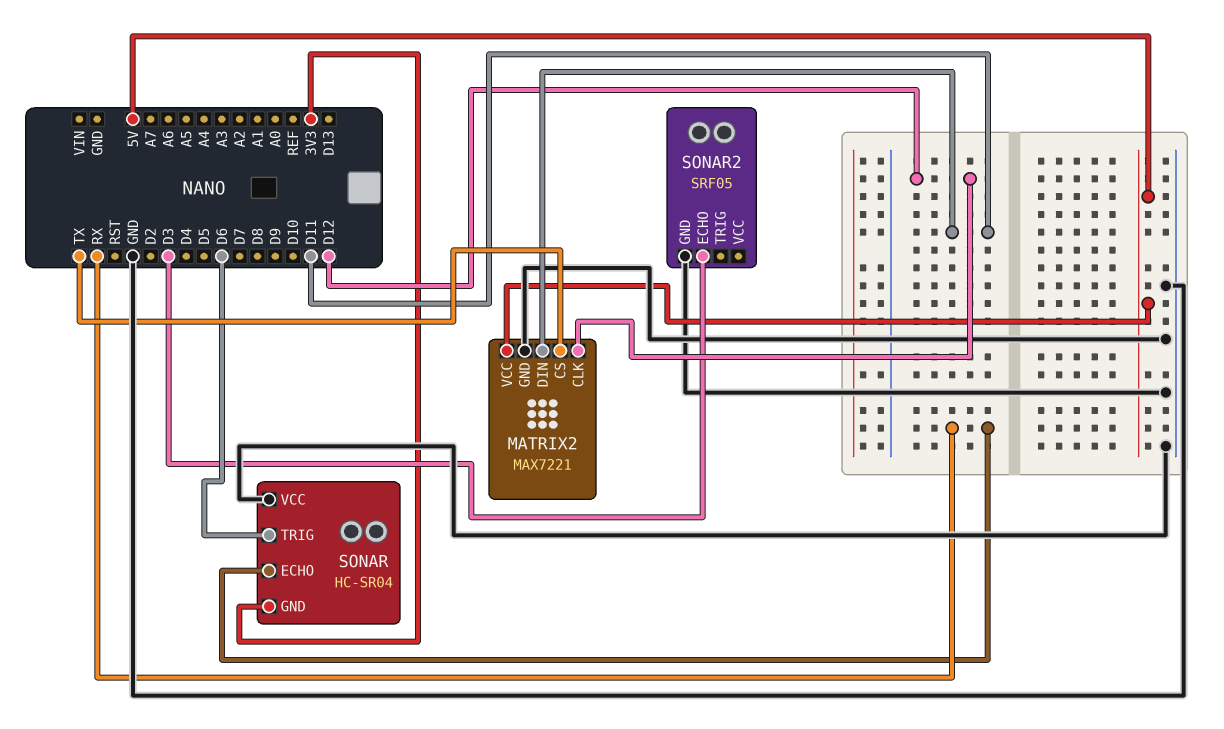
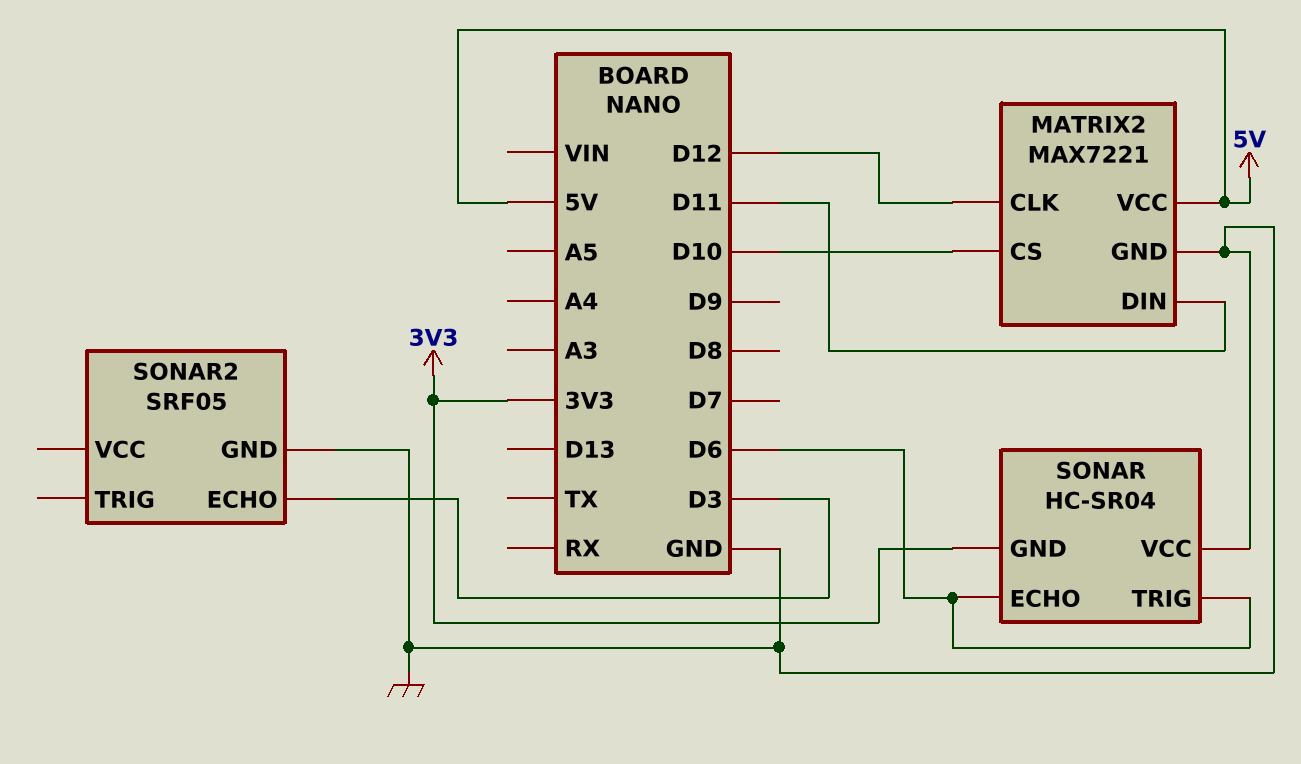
MATRIX2 pin CS: TX -> D10
SONAR pin ECHO: RX -> D6

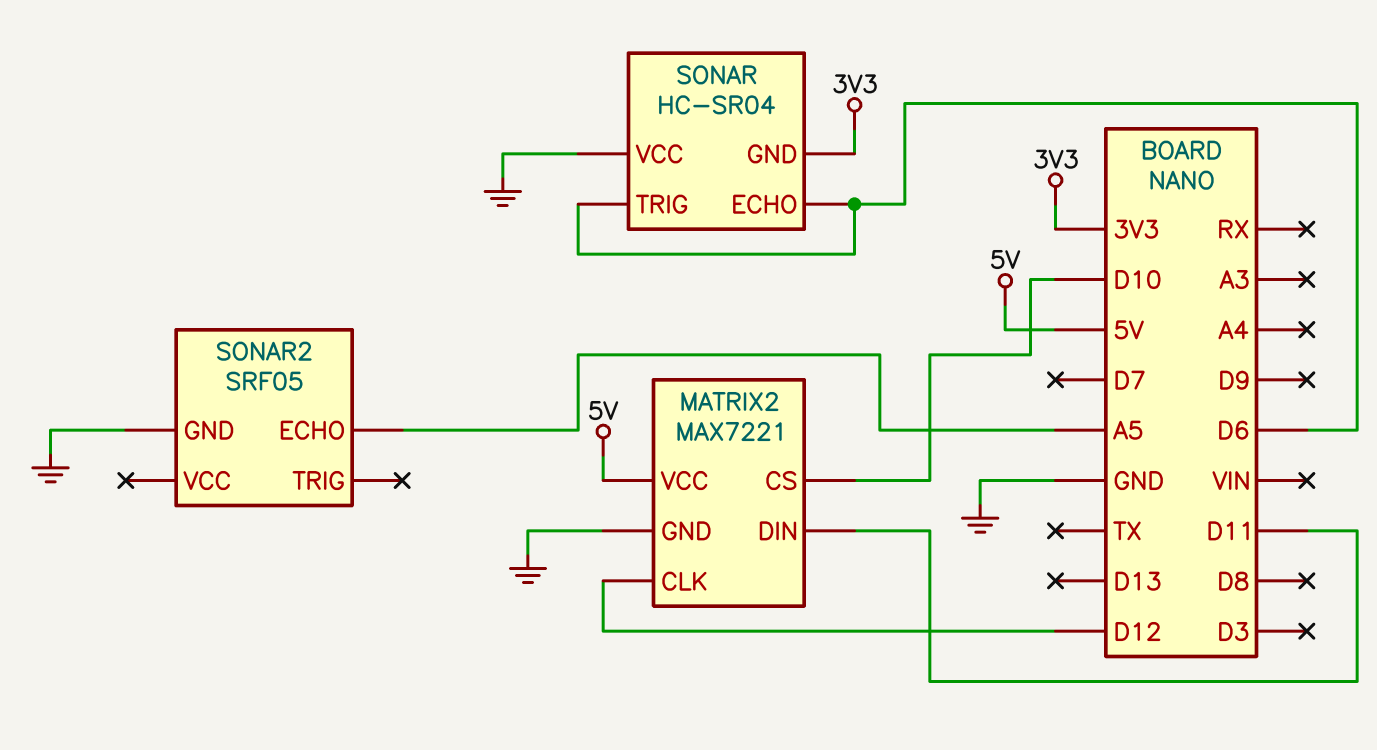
SONAR2 pin ECHO: D3 -> A5

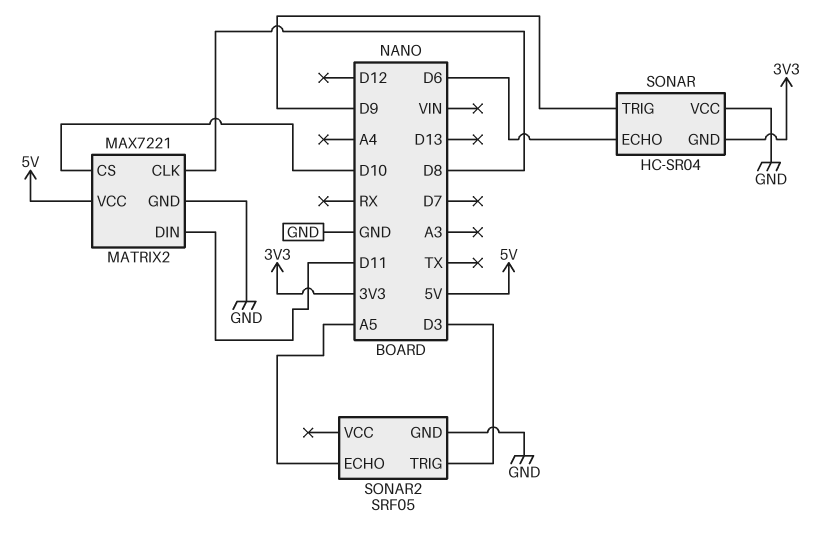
MATRIX2 pin CLK: D12 -> D8
SONAR pin TRIG: D6 -> D9
SONAR2 pin TRIG: none -> D3

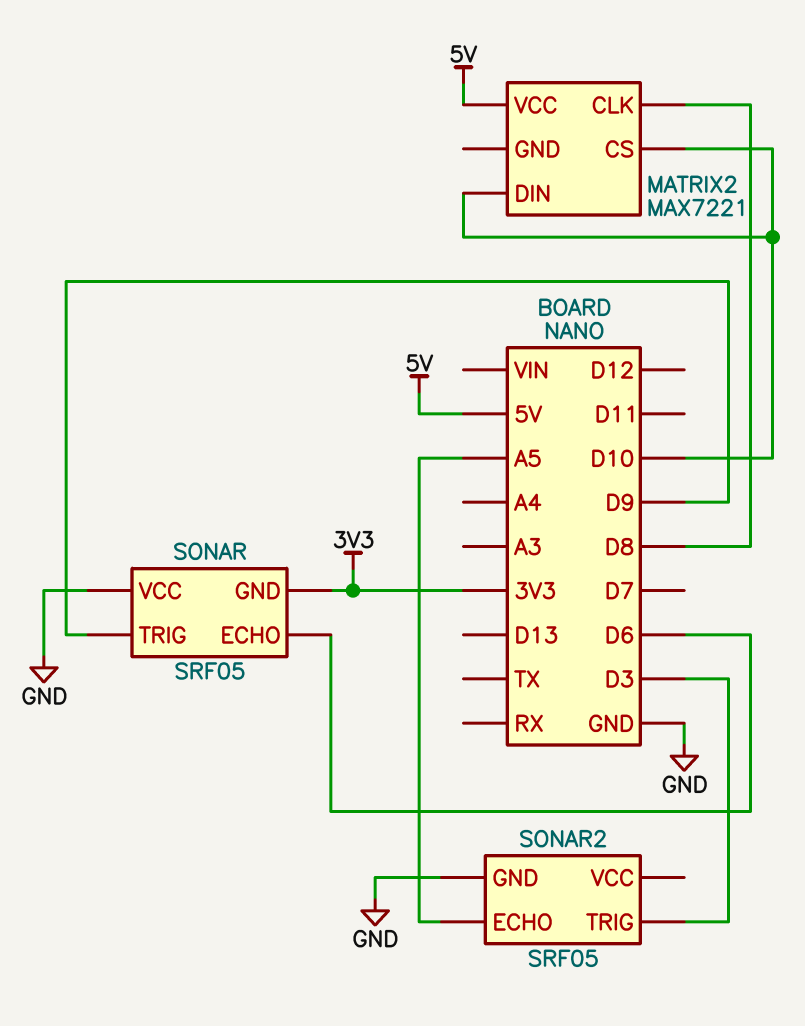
MATRIX2 pin DIN: D11 -> D10
MATRIX2 pin GND: GND -> none
SONAR: HC-SR04 -> SRF05

